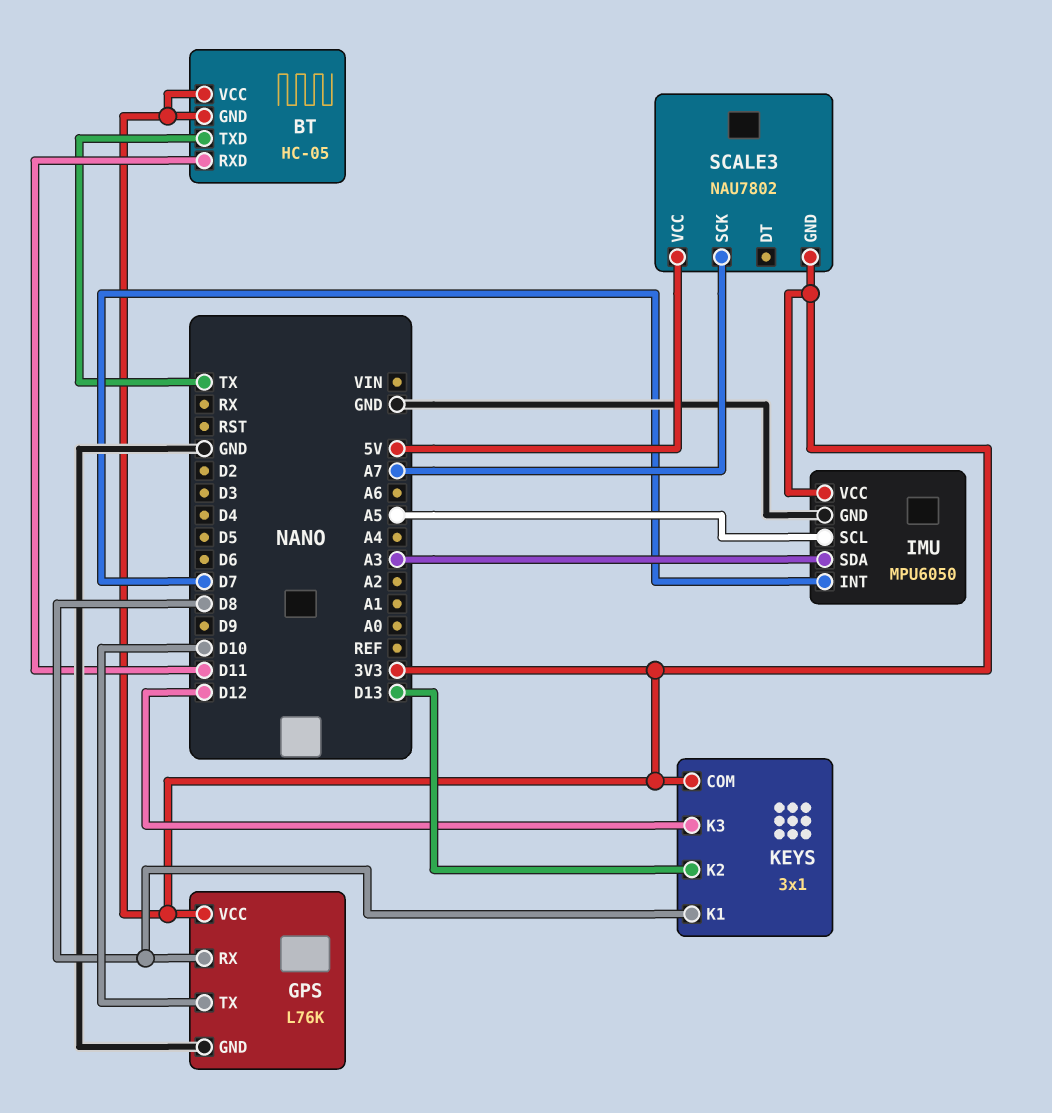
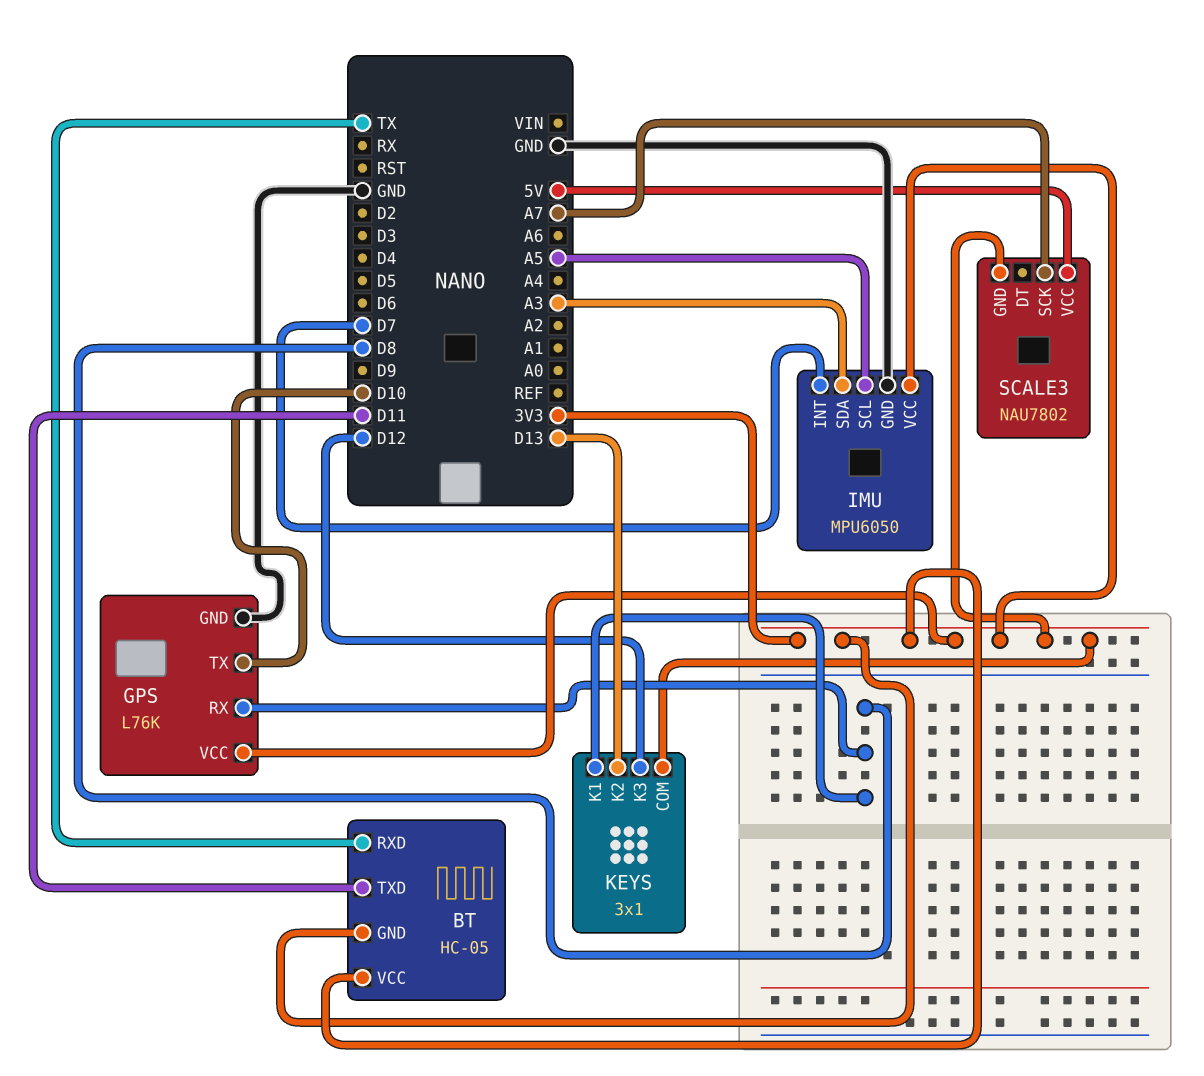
BT pin RXD: D11 -> TX
BT pin TXD: TX -> D11

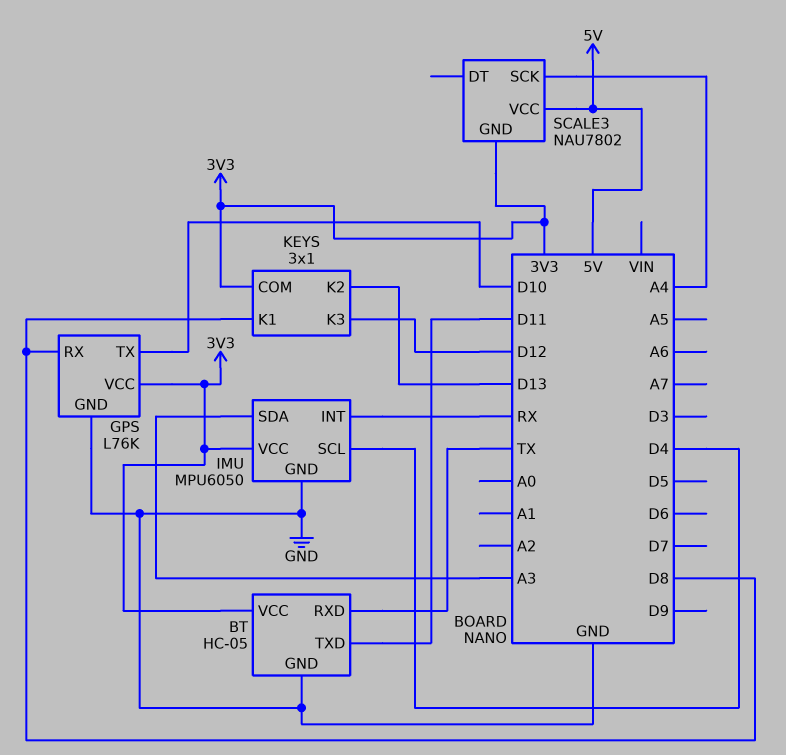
BT pin GND: 3V3 -> GND
IMU pin INT: D7 -> RX
IMU pin SCL: A5 -> D4
SCALE3 pin SCK: A7 -> A4

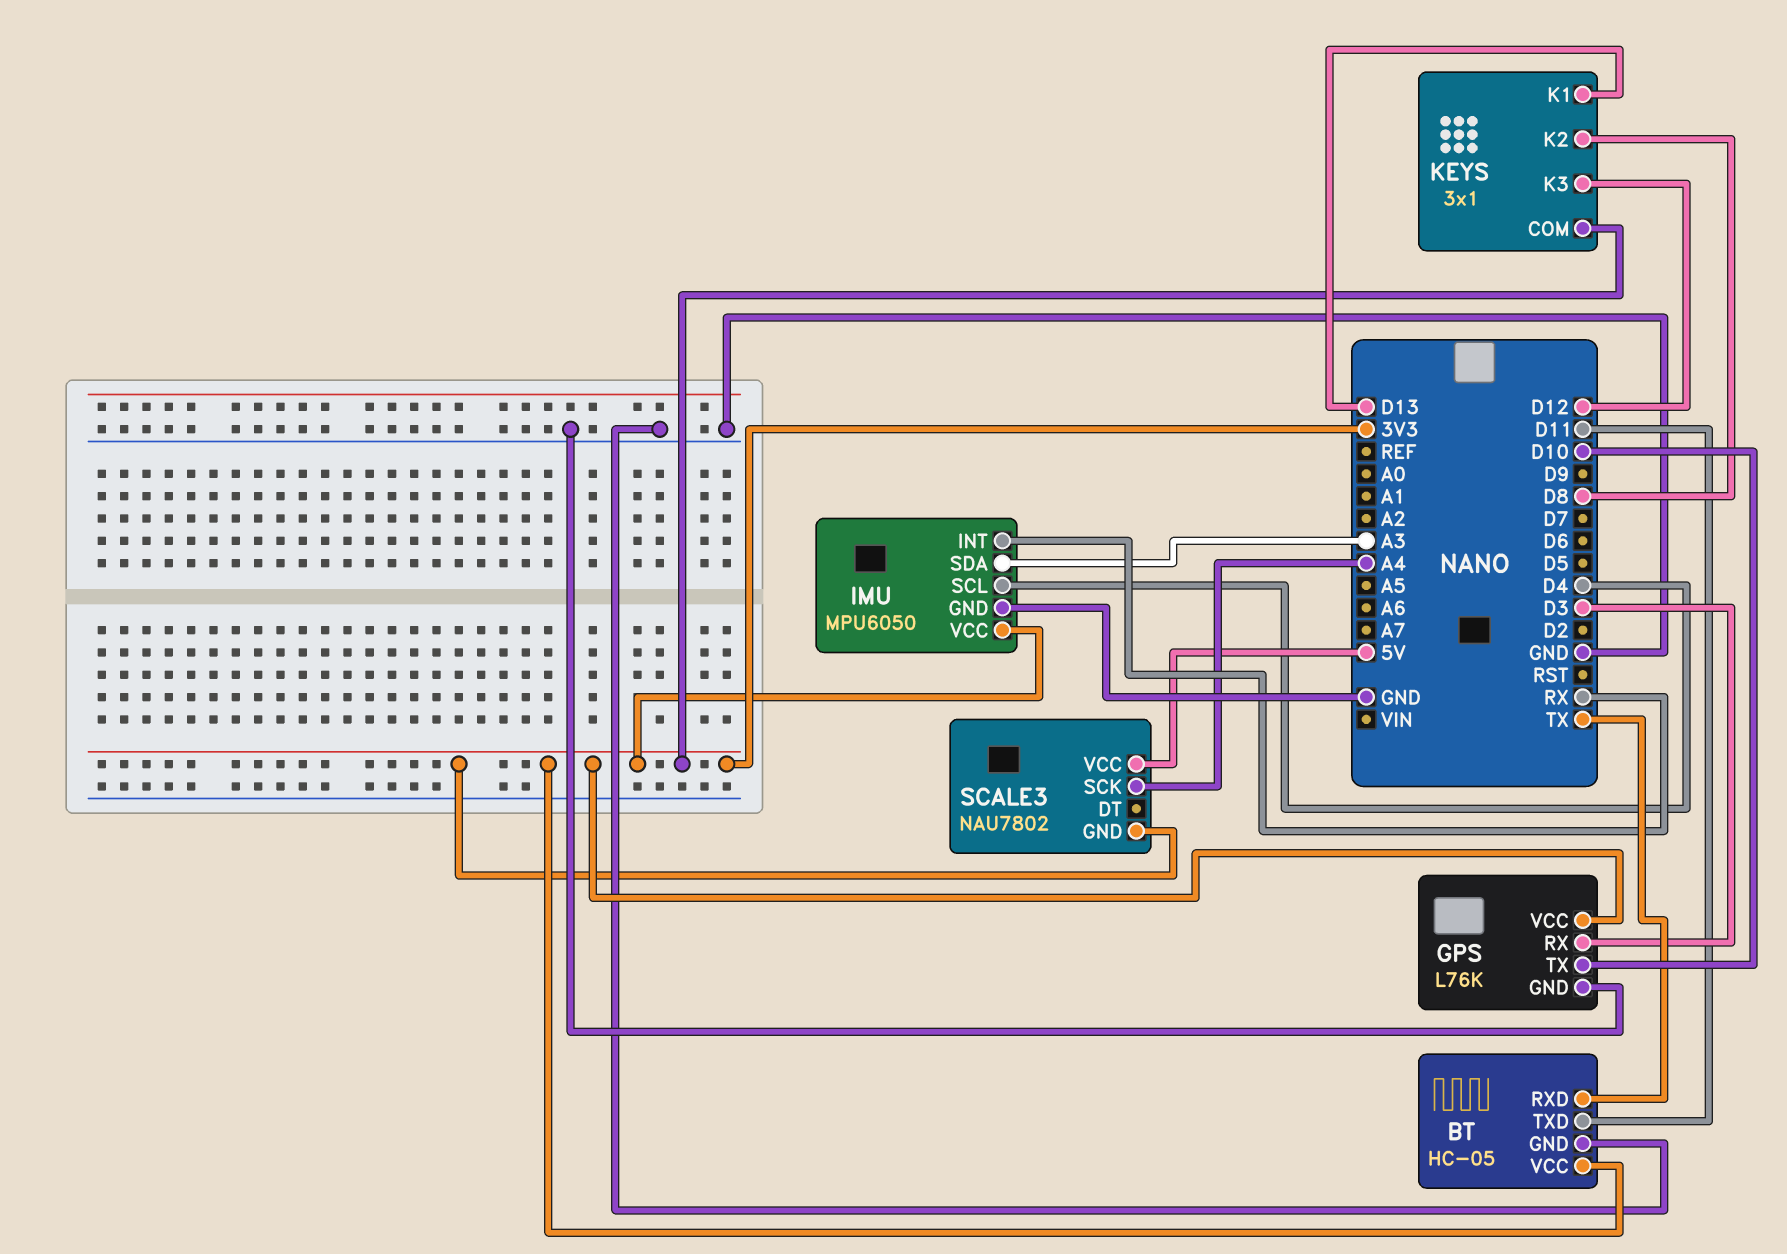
GPS pin RX: D8 -> D3
KEYS pin K1: D8 -> D13
KEYS pin K2: D13 -> D8

